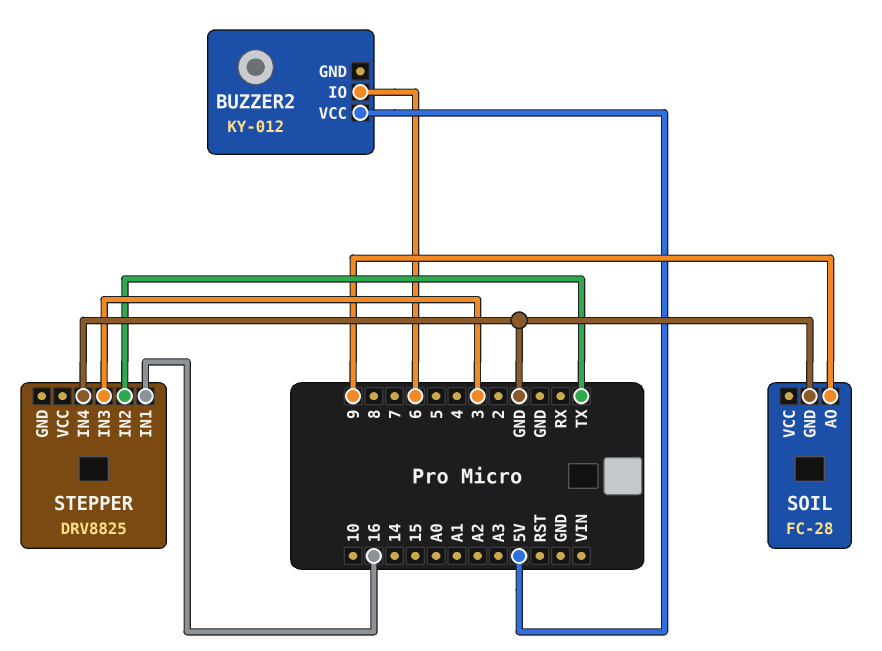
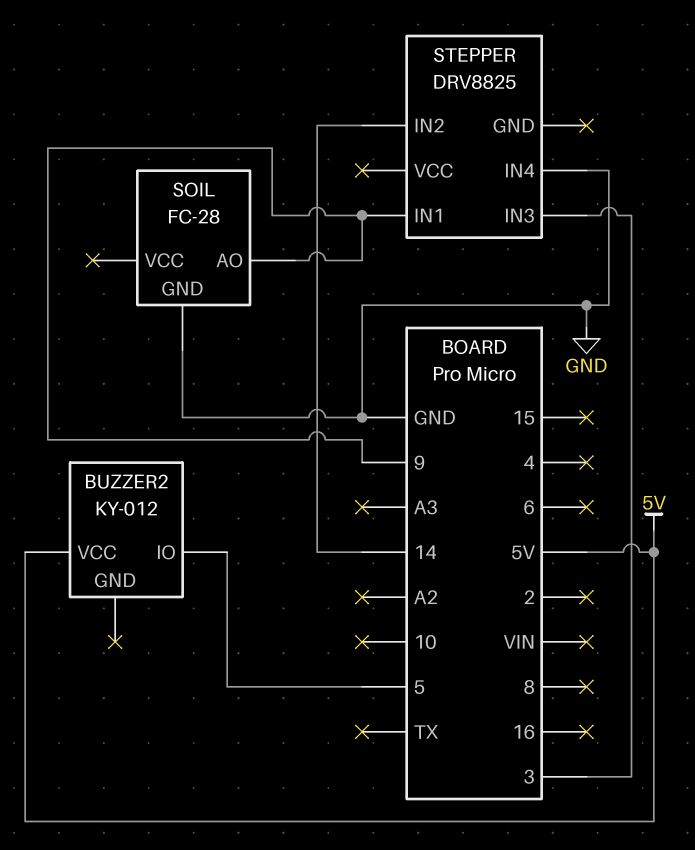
BUZZER2 pin IO: 6 -> 5
STEPPER pin IN1: 16 -> 9
STEPPER pin IN2: TX -> 14

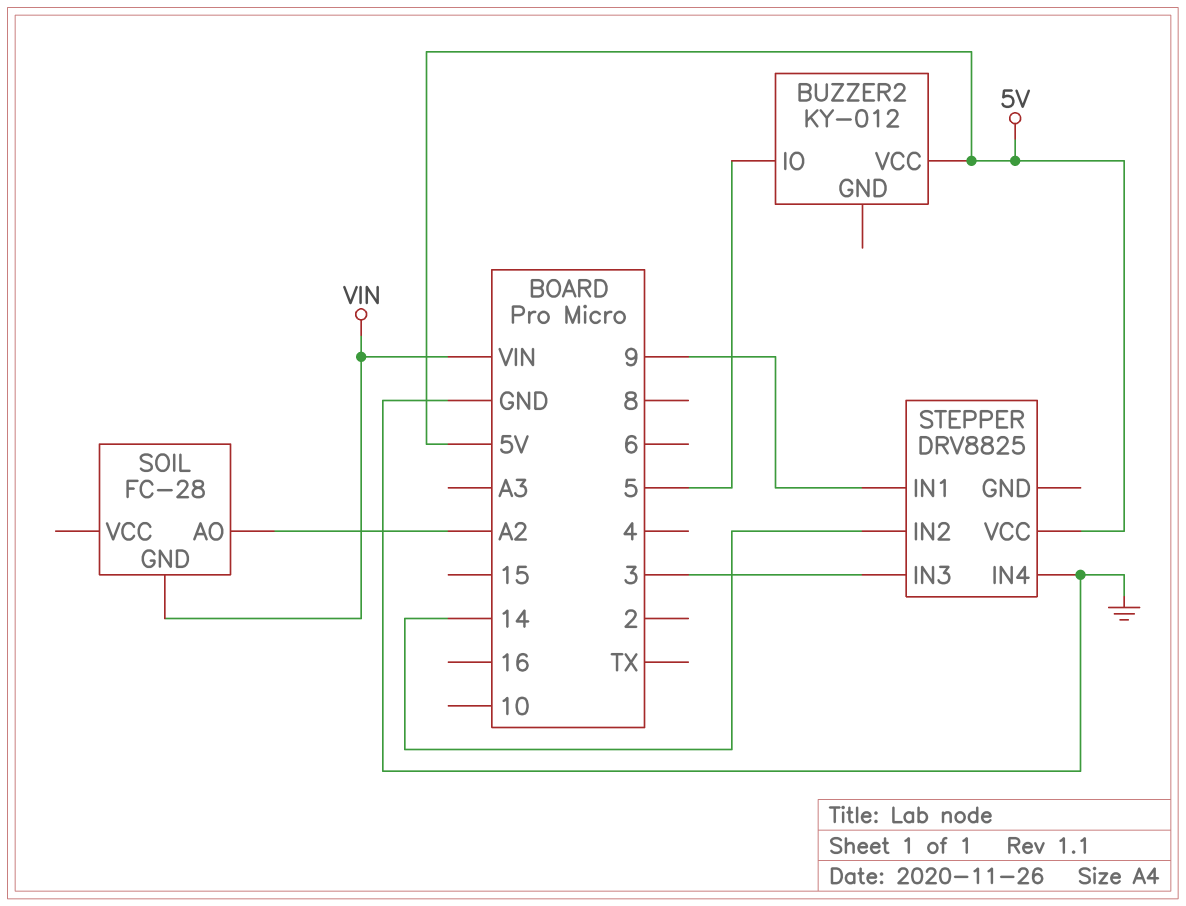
SOIL pin AO: 9 -> A2
SOIL pin GND: GND -> VIN
STEPPER pin VCC: none -> 5V

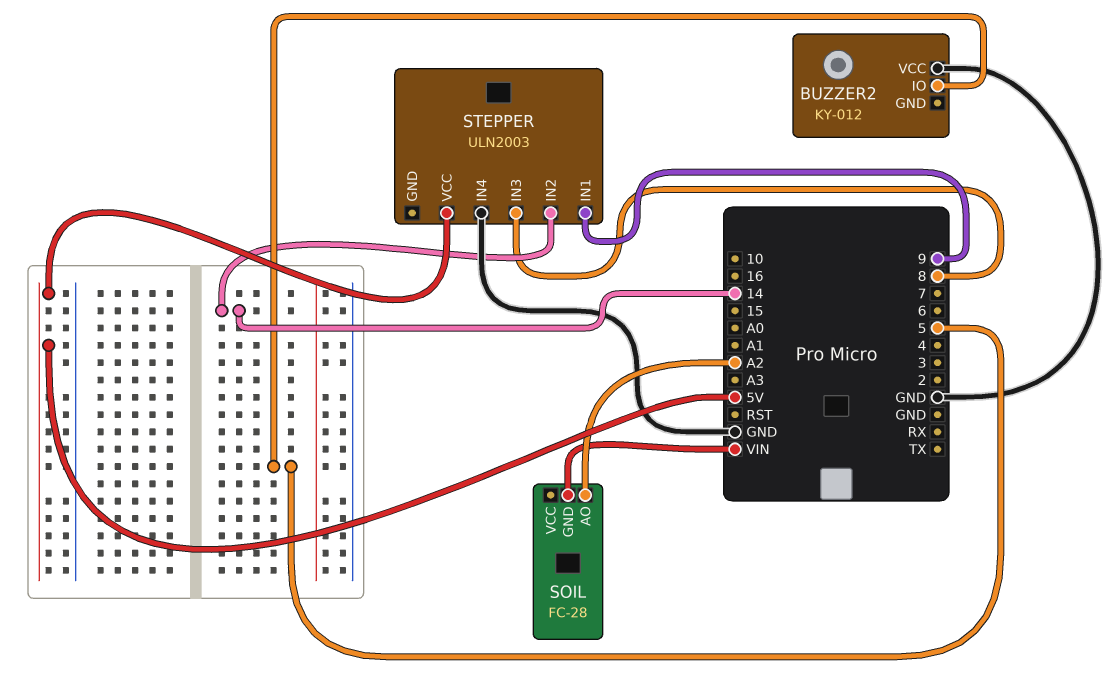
BUZZER2 pin VCC: 5V -> GND
STEPPER: DRV8825 -> ULN2003
STEPPER pin IN3: 3 -> 8

